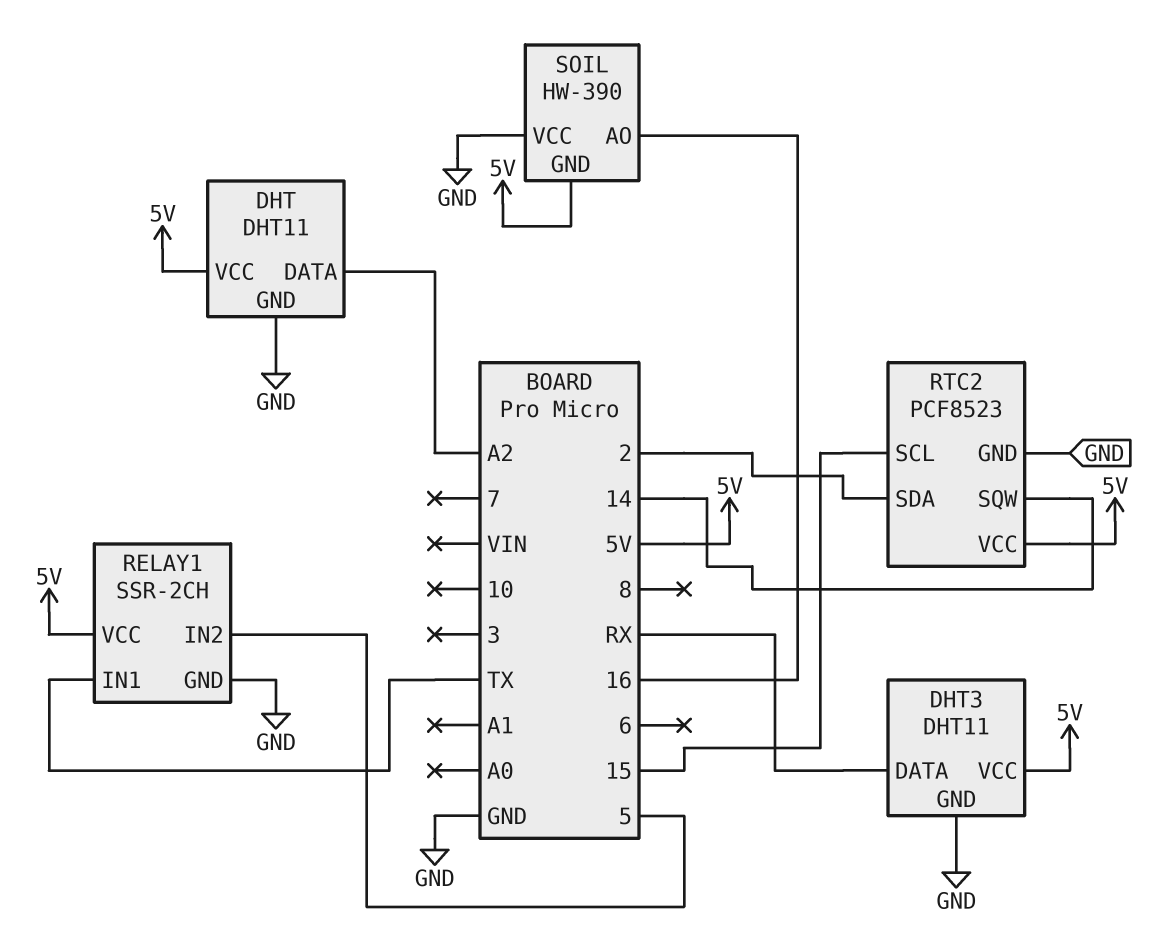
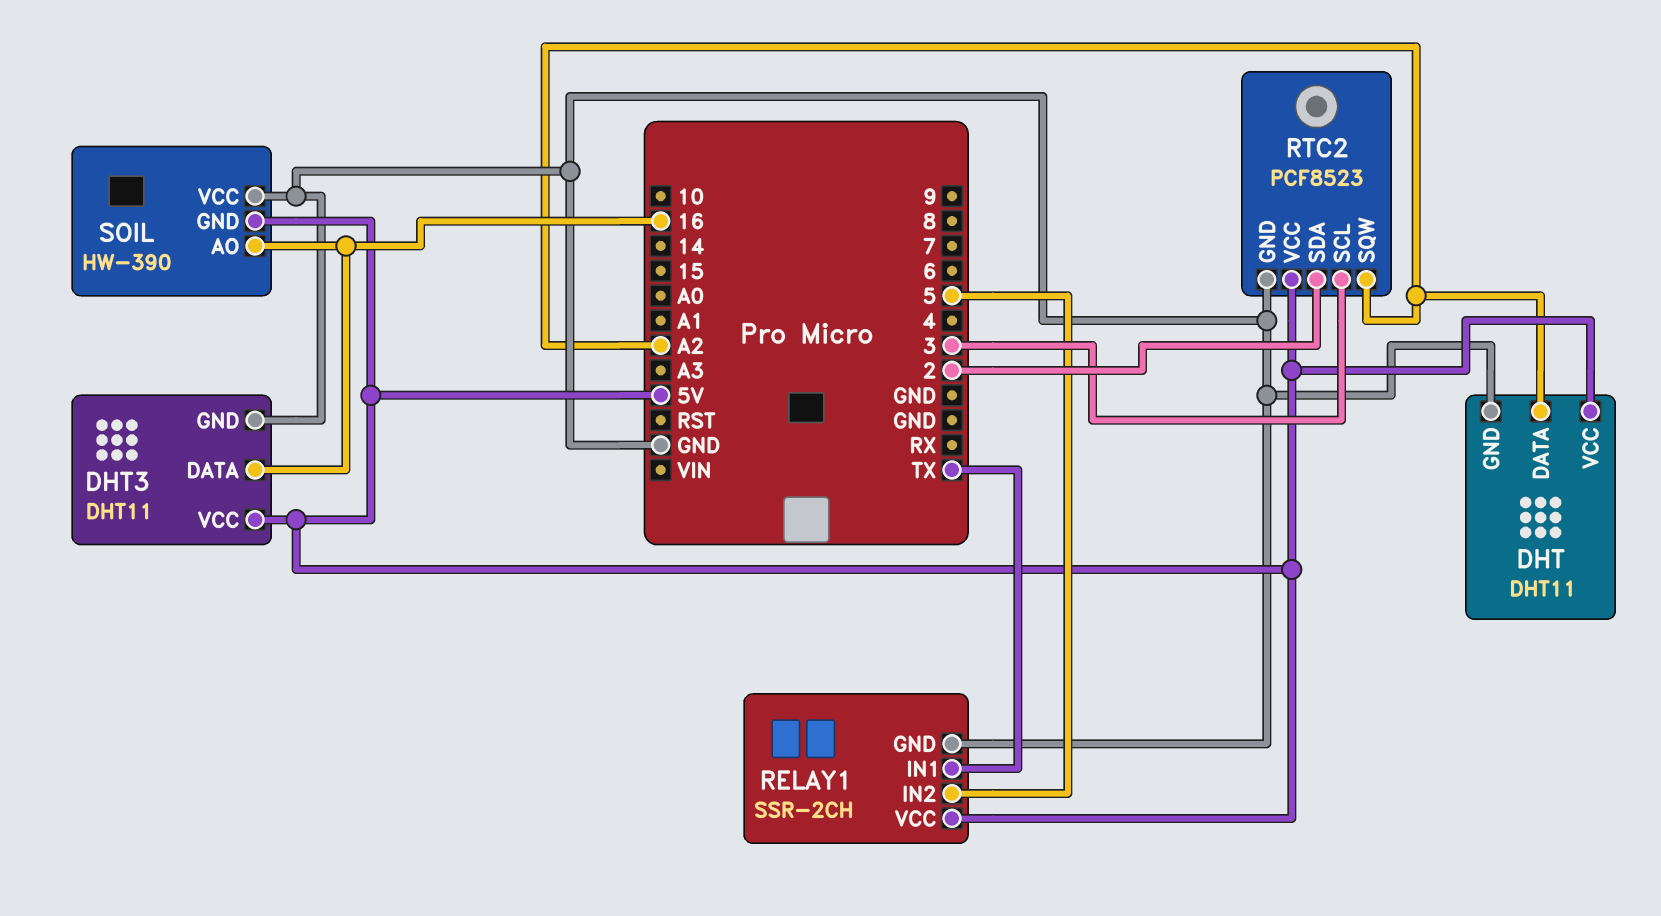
DHT3 pin DATA: RX -> 16
RTC2 pin SCL: 15 -> 3
RTC2 pin SQW: 14 -> A2

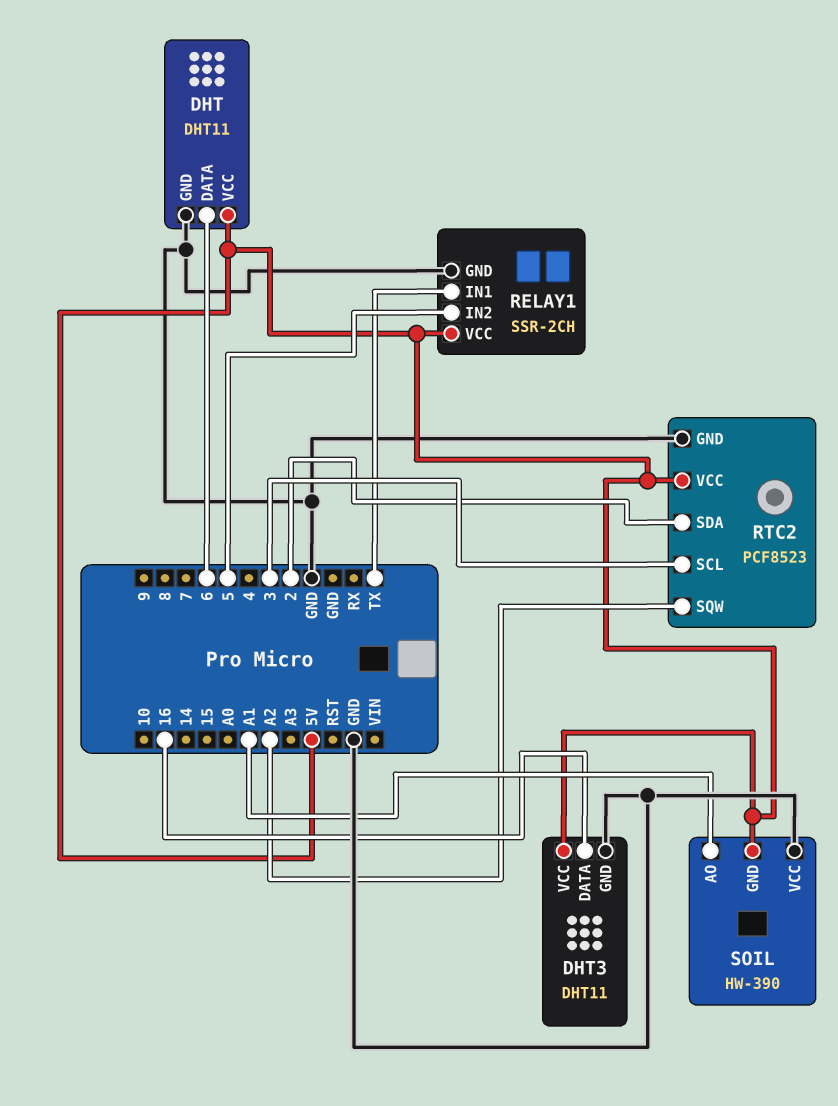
DHT pin DATA: A2 -> 6
SOIL pin AO: 16 -> A1

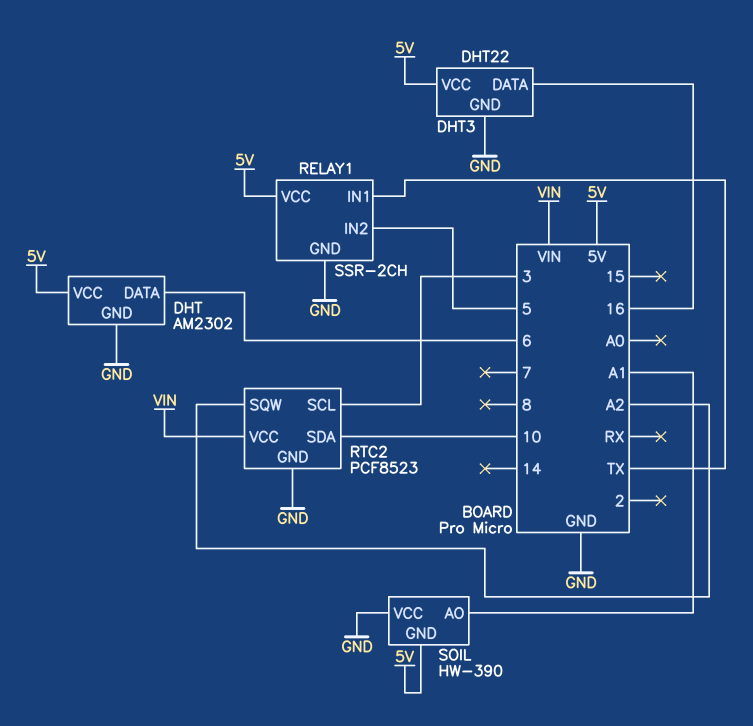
DHT: DHT11 -> AM2302
DHT3: DHT11 -> DHT22
RTC2 pin SDA: 2 -> 10
RTC2 pin VCC: 5V -> VIN

